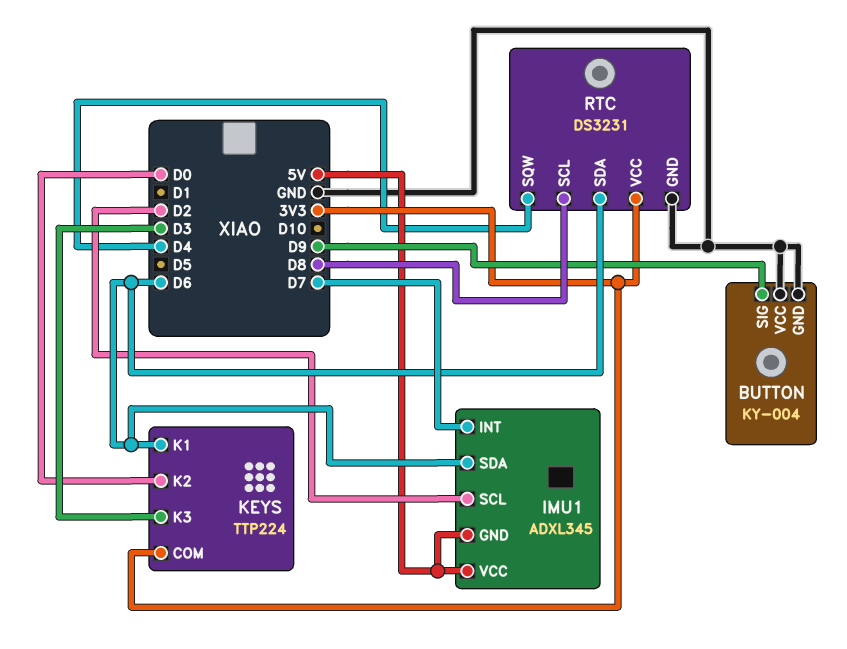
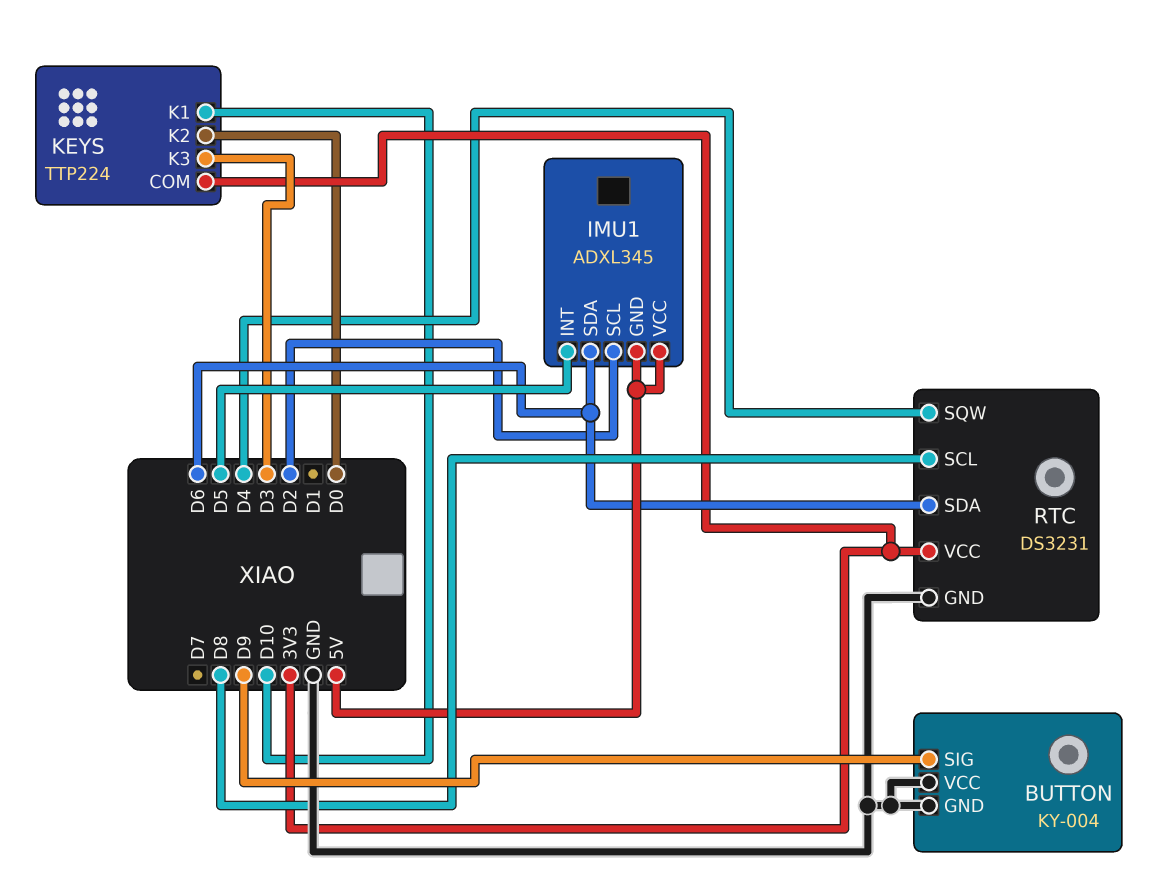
IMU1 pin INT: D7 -> D5
KEYS pin K1: D6 -> D10

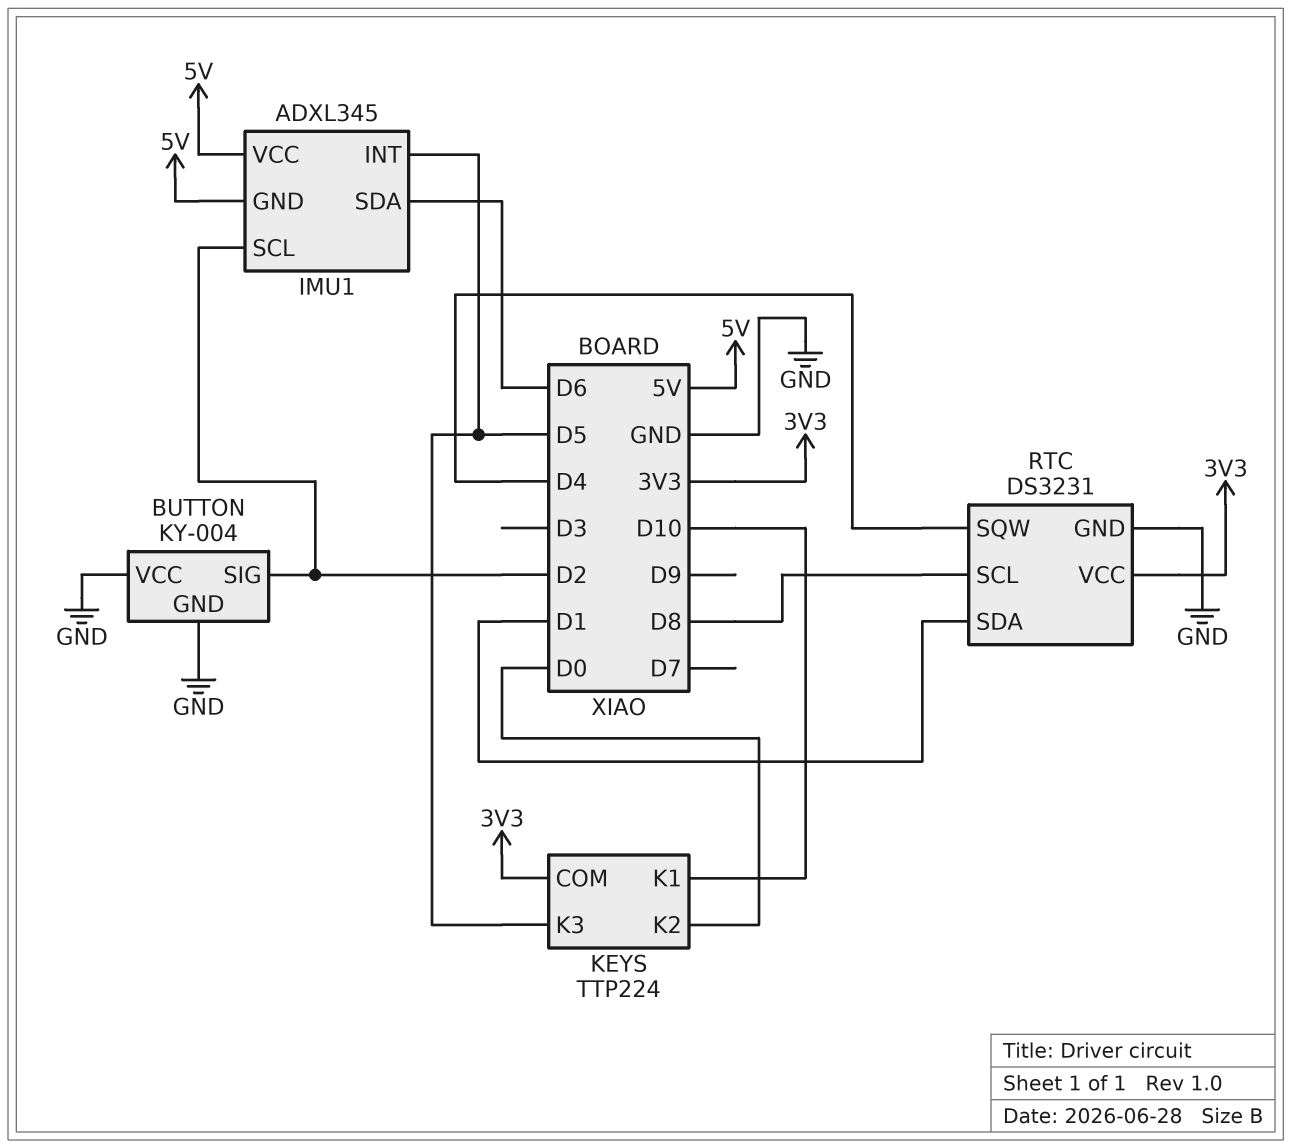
BUTTON pin SIG: D9 -> D2
KEYS pin K3: D3 -> D5
RTC pin SDA: D6 -> D1

